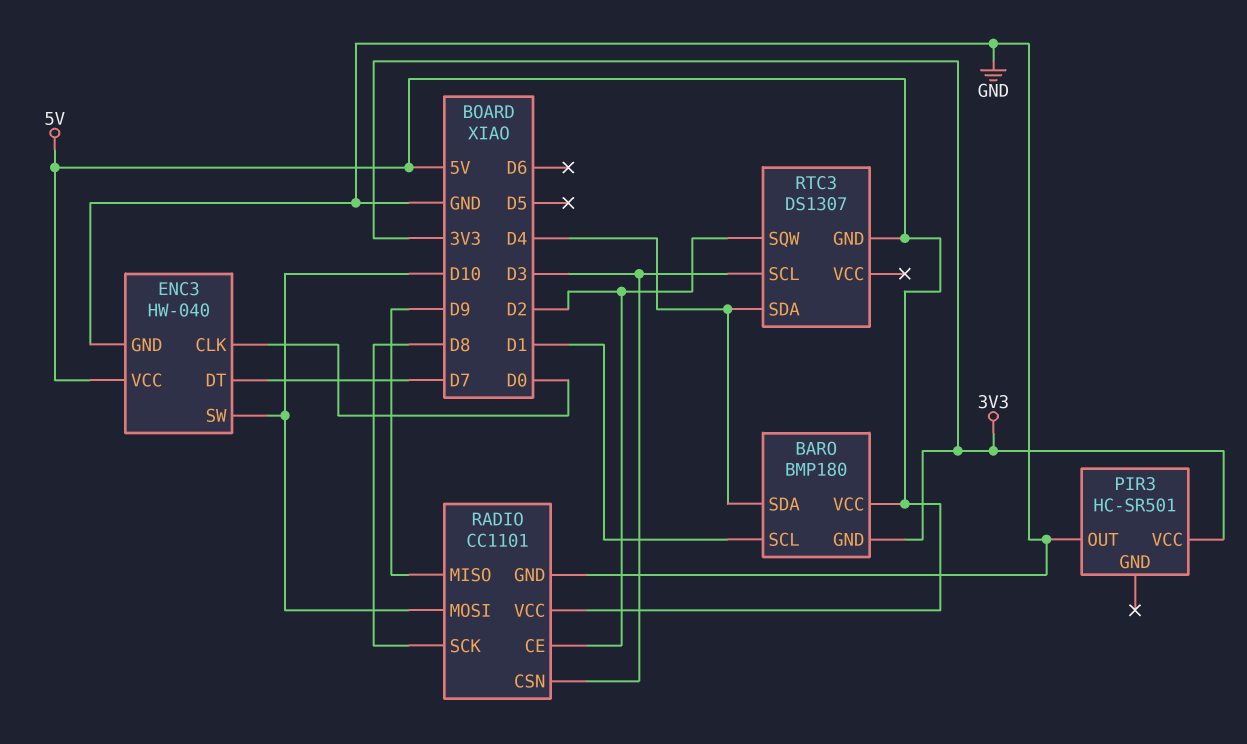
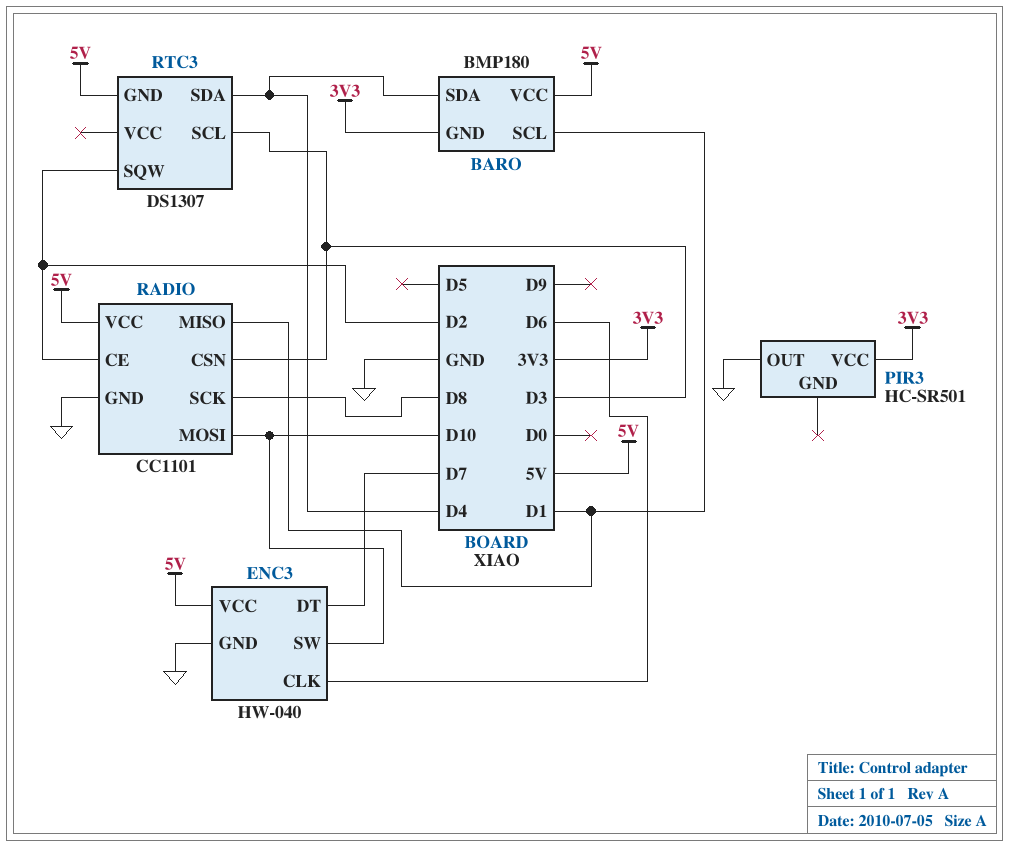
ENC3 pin CLK: D0 -> D6
RADIO pin MISO: D9 -> D1

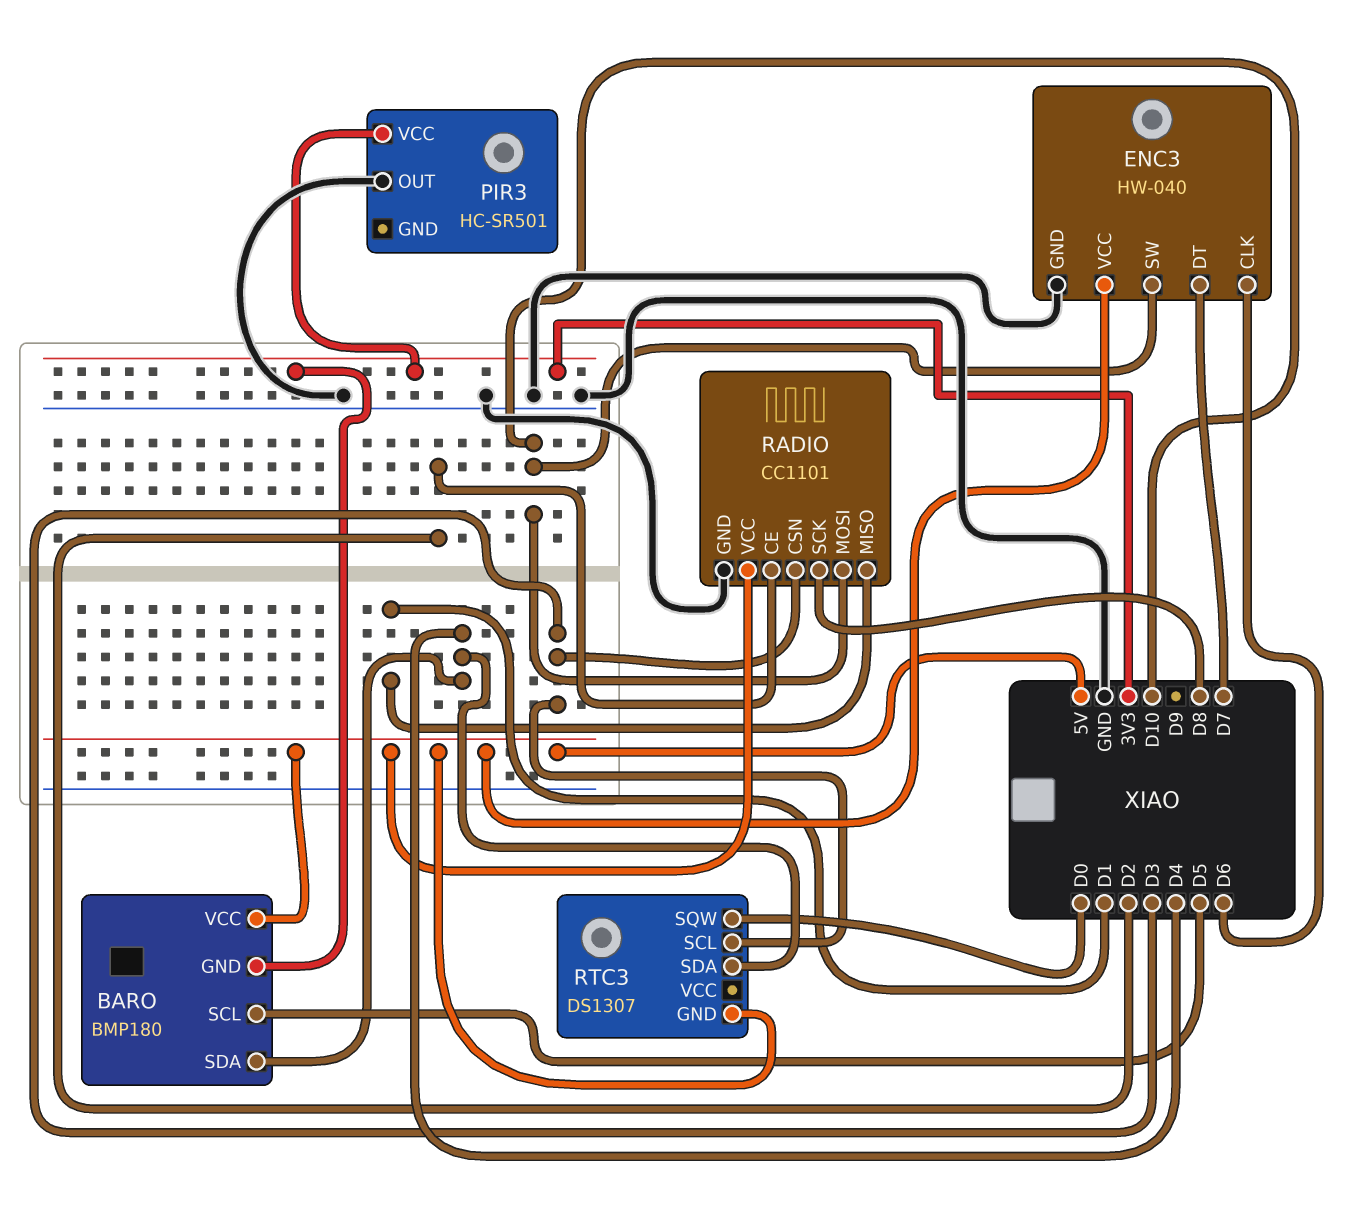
BARO pin SCL: D1 -> D5
RTC3 pin SQW: D2 -> D0

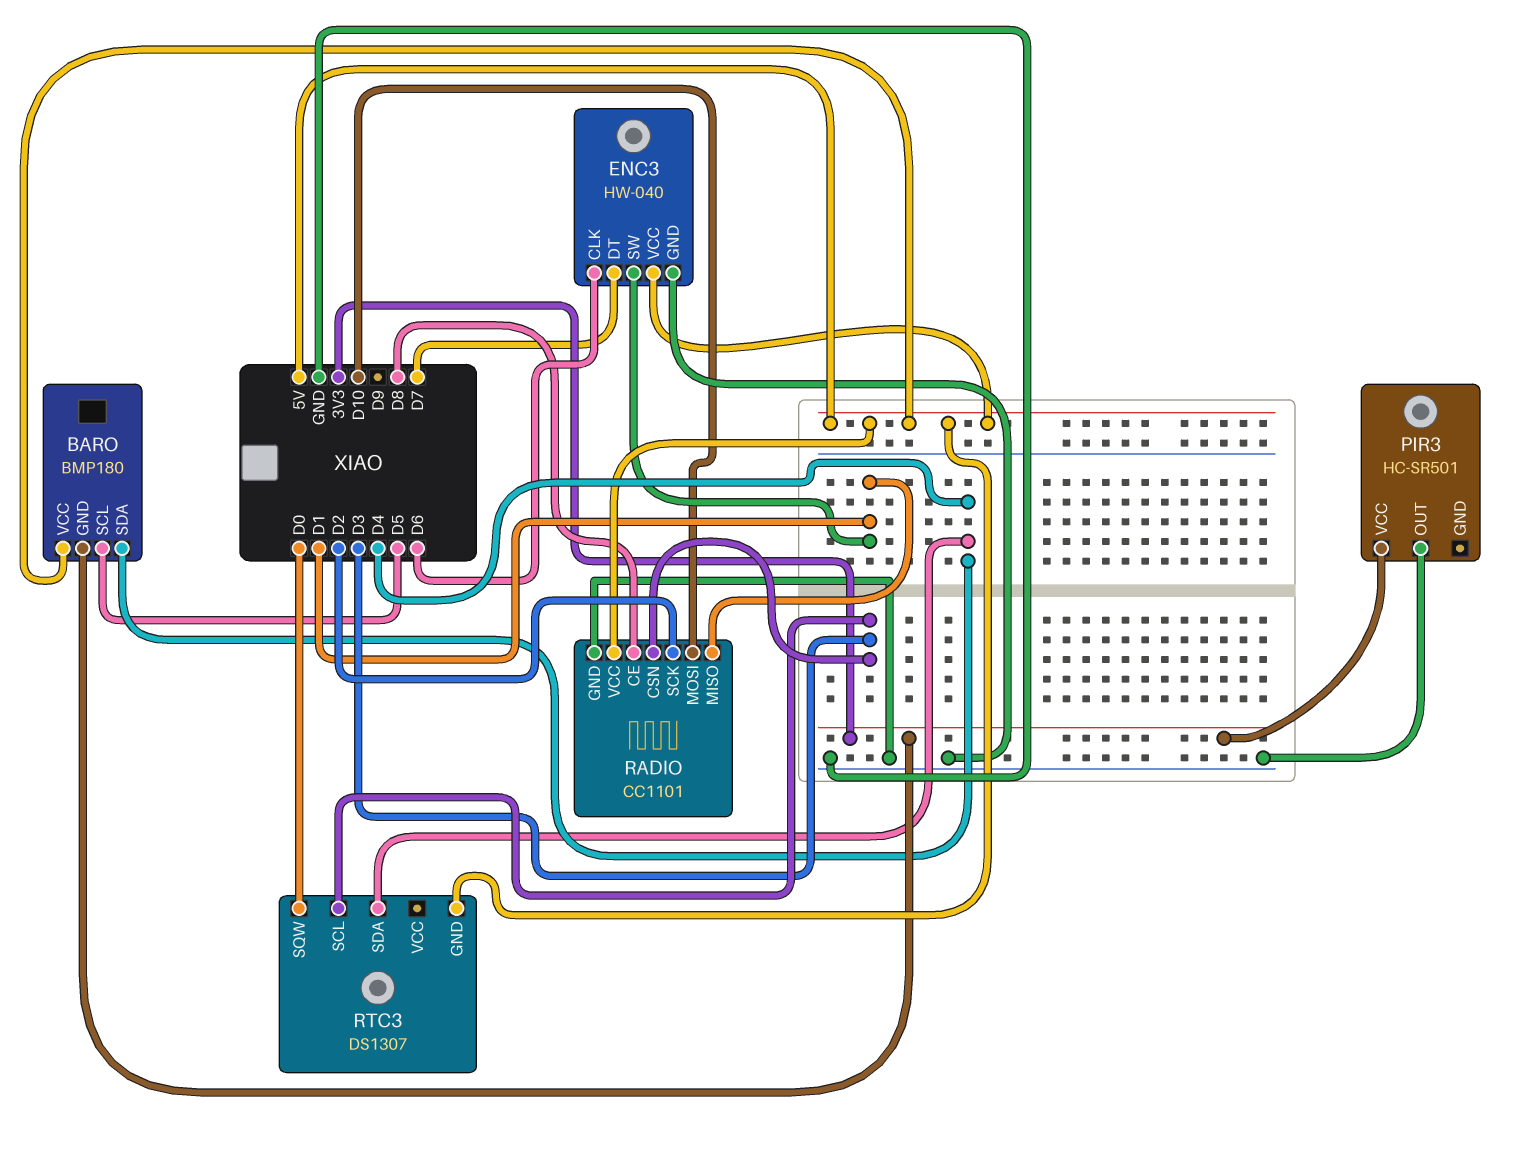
ENC3 pin SW: D10 -> D1
RADIO pin CE: D2 -> D8
RADIO pin SCK: D8 -> D2

